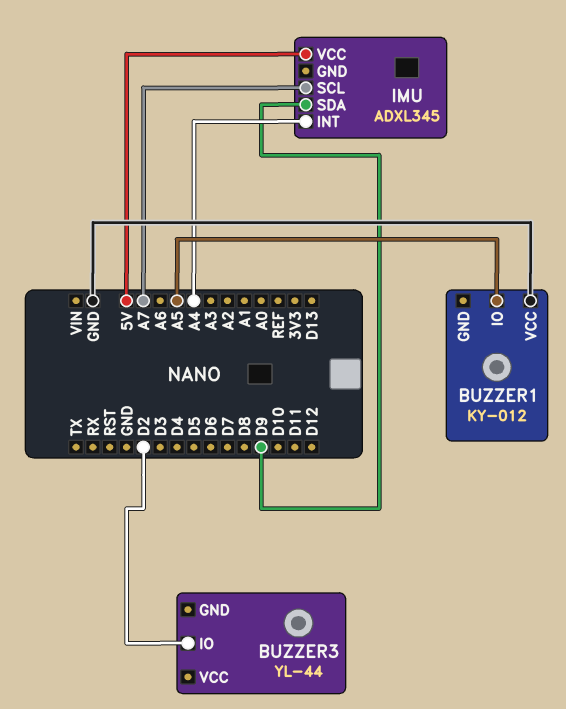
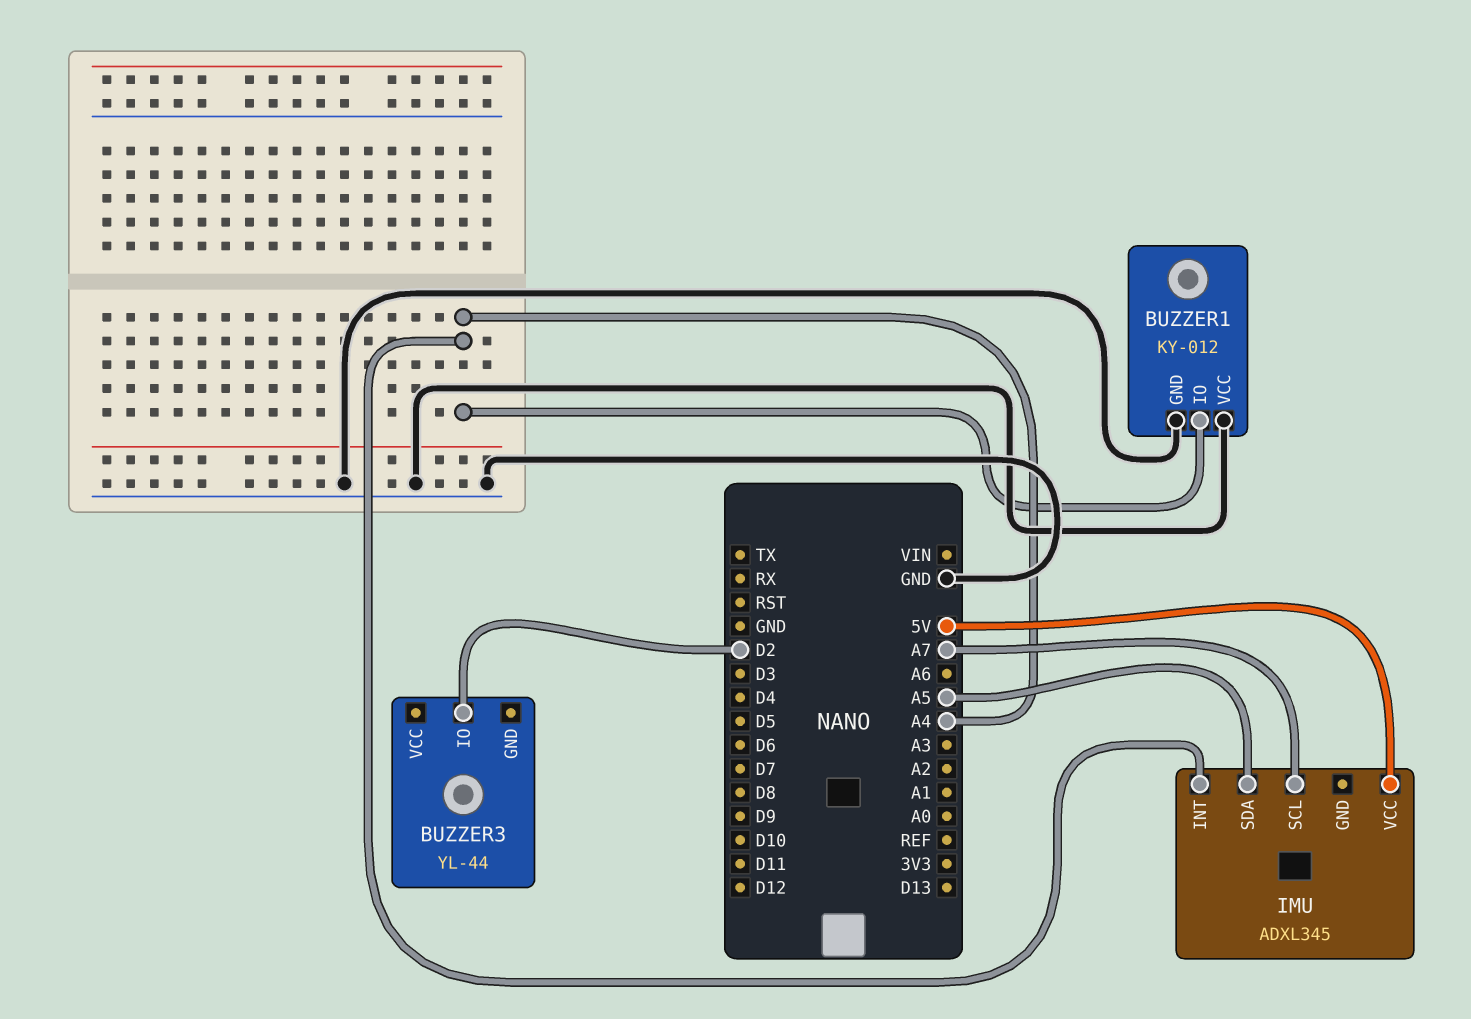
BUZZER1 pin GND: none -> GND
BUZZER1 pin IO: A5 -> A4
IMU pin SDA: D9 -> A5

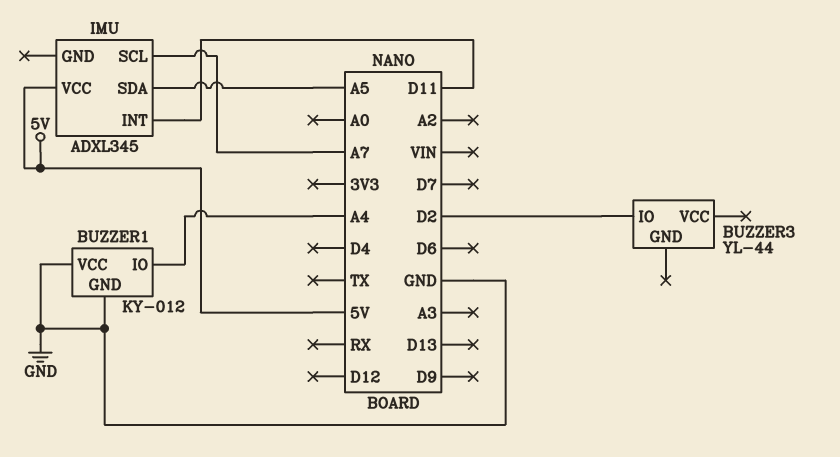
IMU pin INT: A4 -> D11

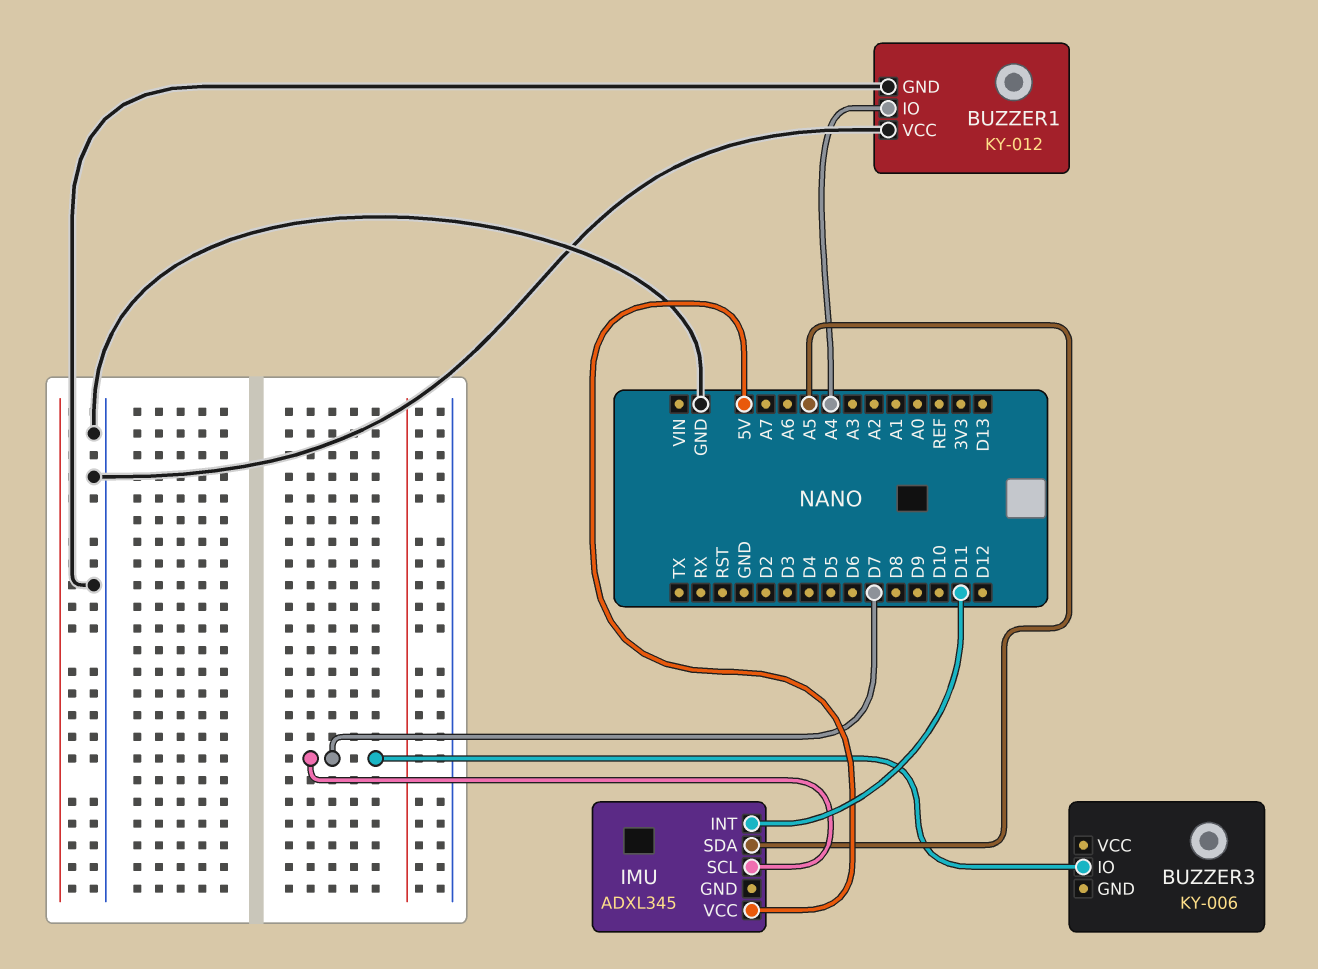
BUZZER3: YL-44 -> KY-006
BUZZER3 pin IO: D2 -> D7
IMU pin SCL: A7 -> D7

